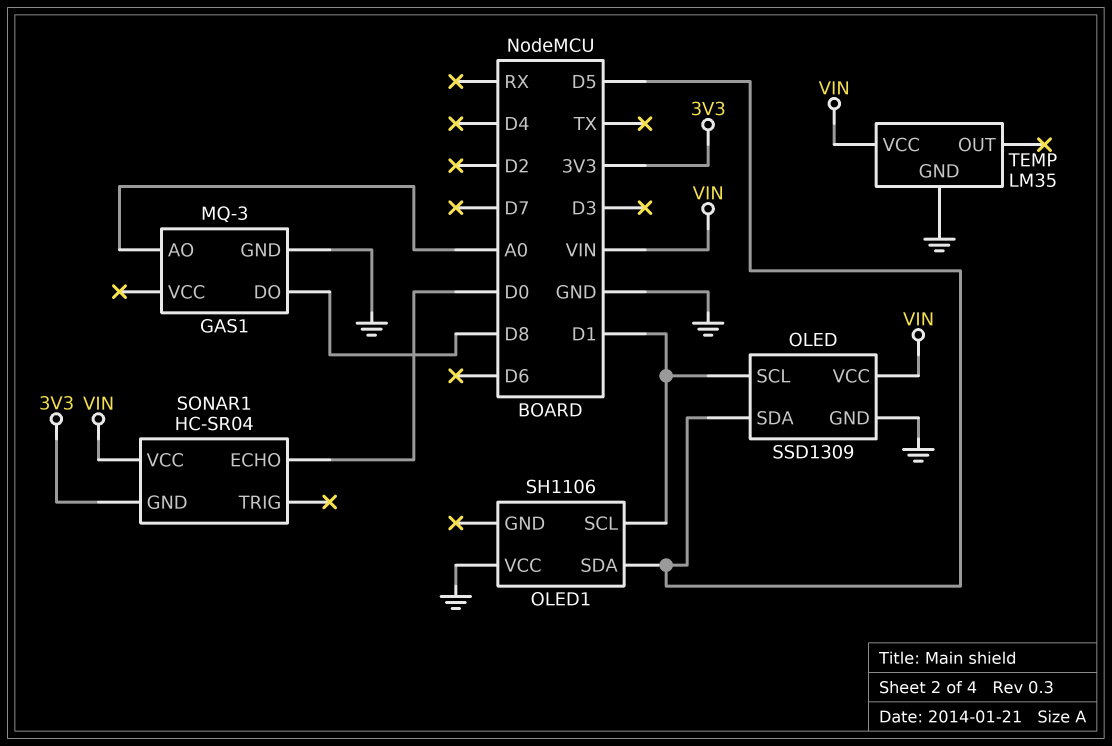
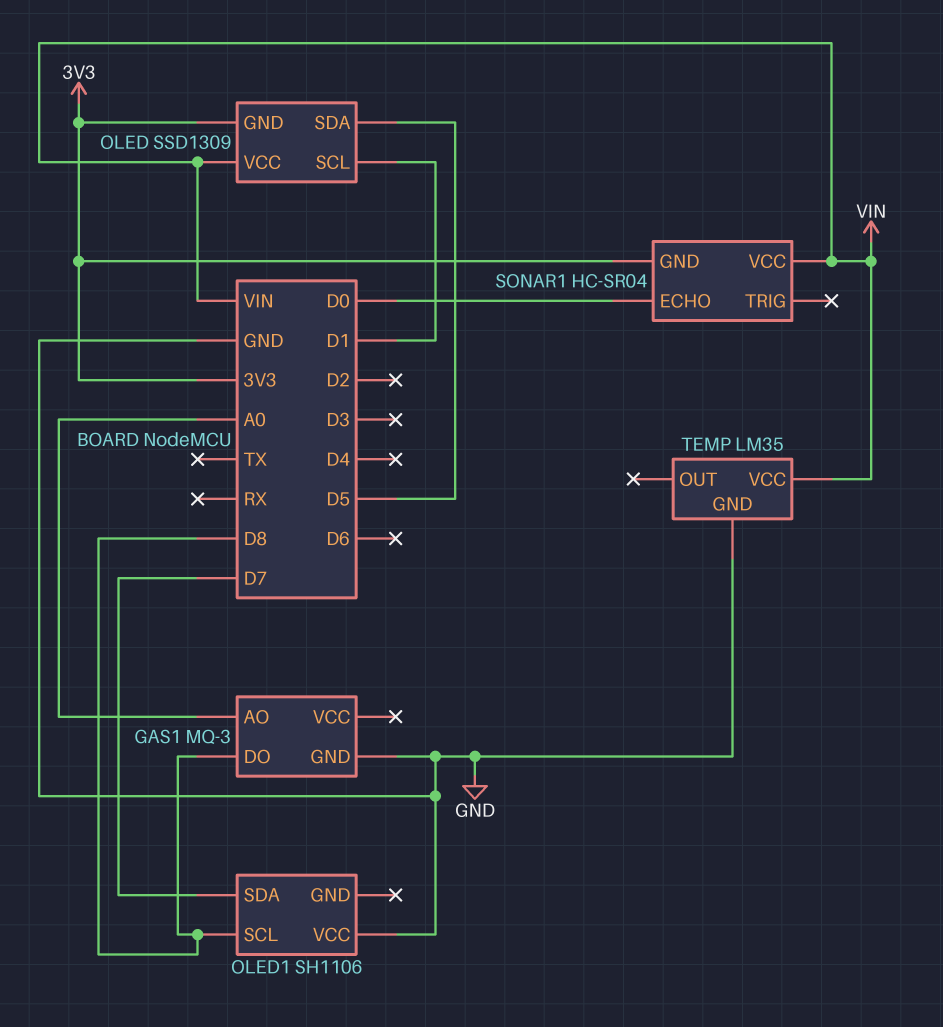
OLED pin GND: GND -> 3V3
OLED1 pin SCL: D1 -> D8
OLED1 pin SDA: D5 -> D7

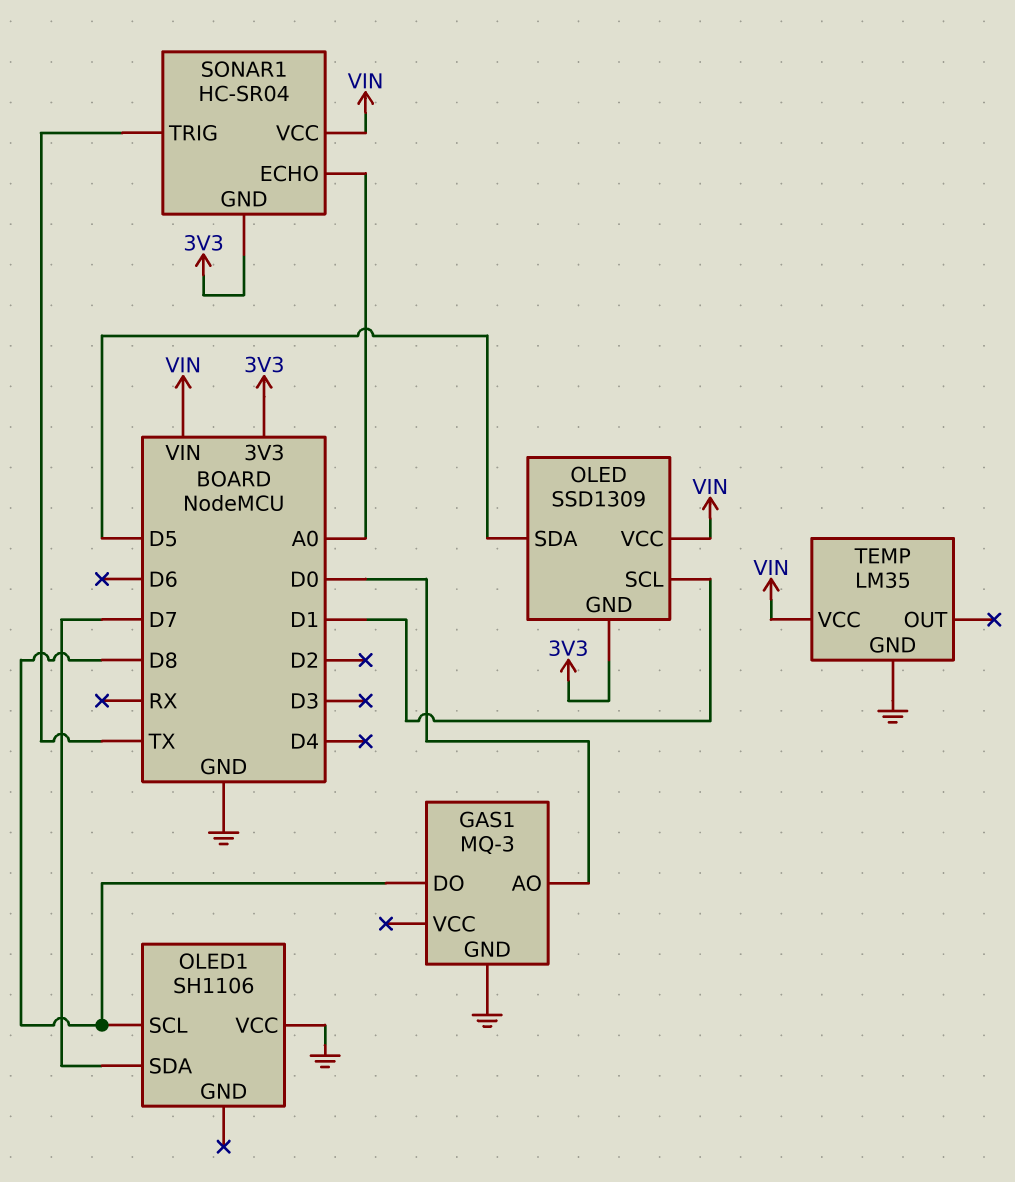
GAS1 pin AO: A0 -> D0
SONAR1 pin ECHO: D0 -> A0
SONAR1 pin TRIG: none -> TX

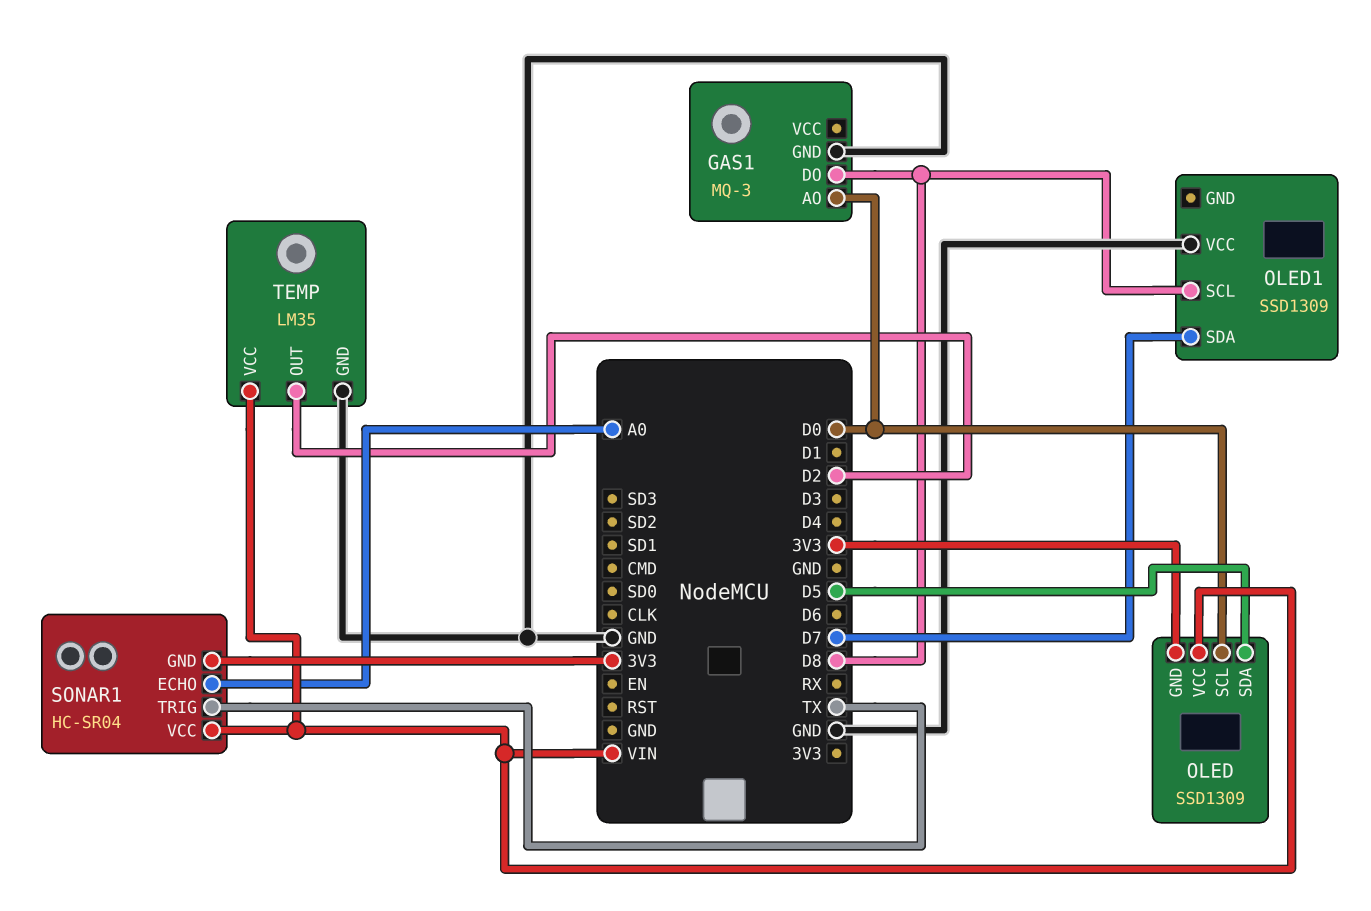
OLED pin SCL: D1 -> D0
OLED1: SH1106 -> SSD1309
TEMP pin OUT: none -> D2

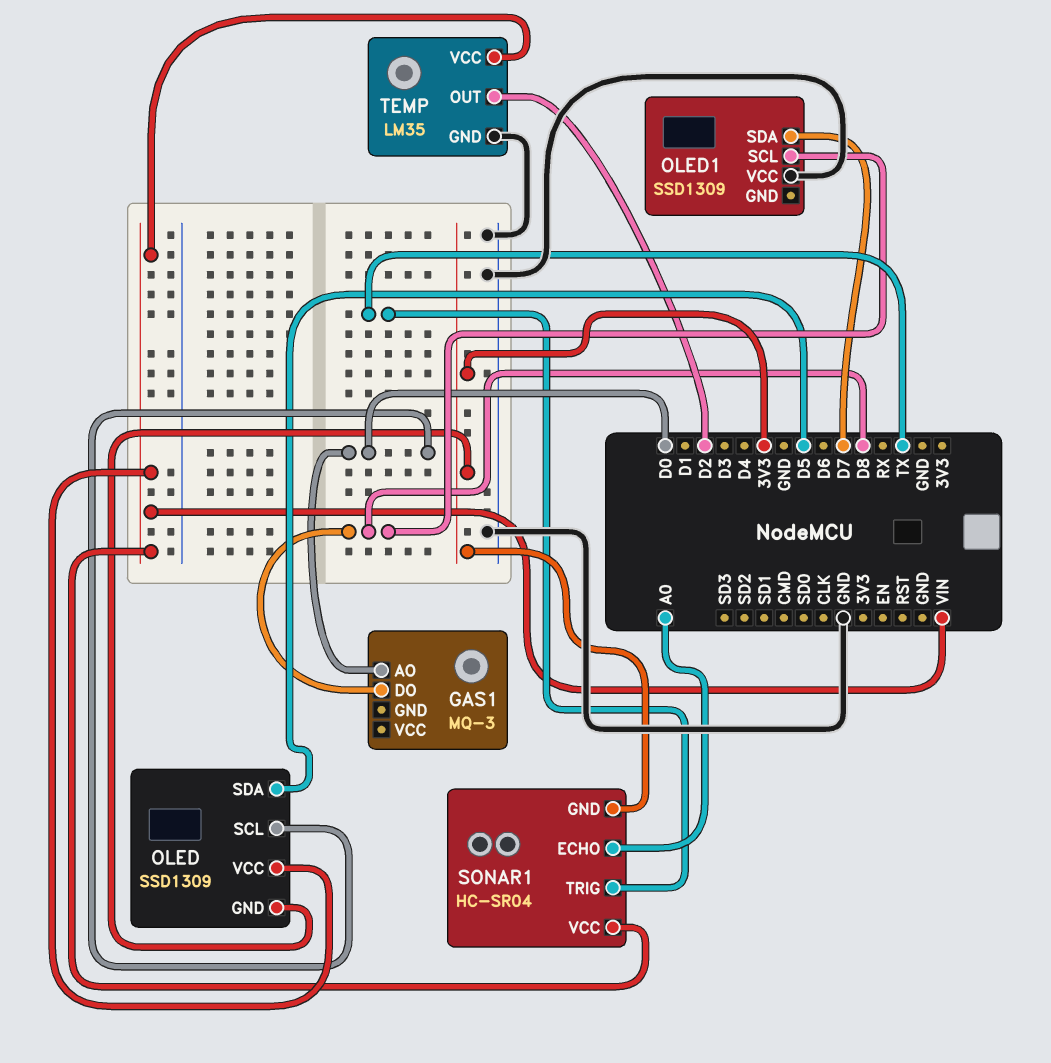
GAS1 pin GND: GND -> none

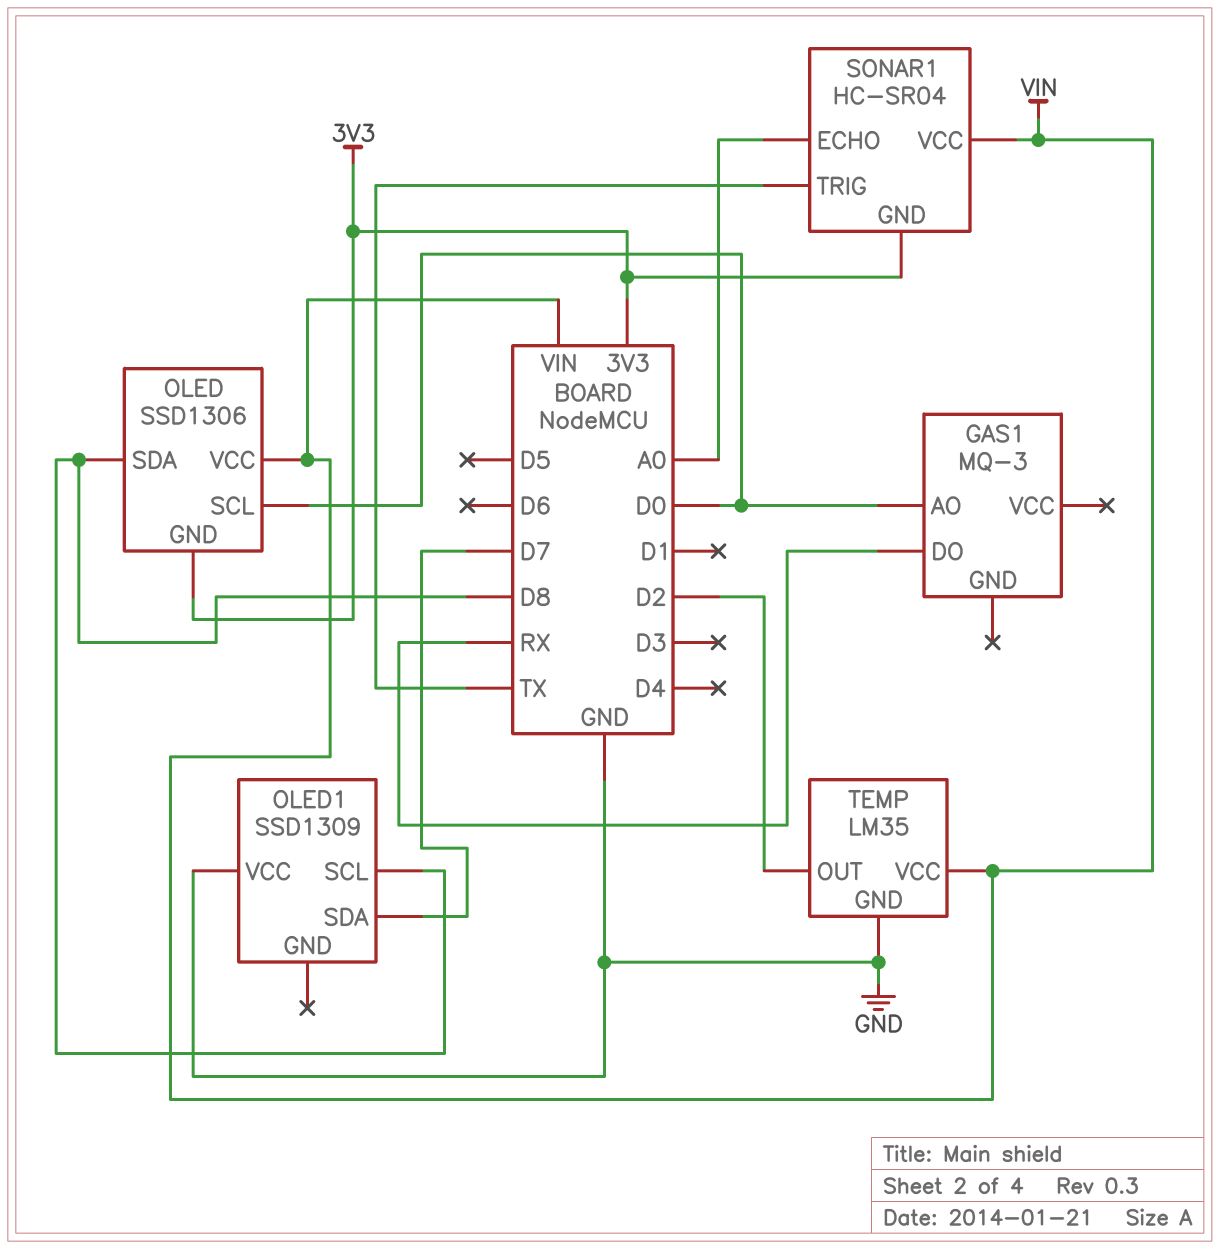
GAS1 pin DO: D8 -> RX
OLED: SSD1309 -> SSD1306
OLED pin SDA: D5 -> D8

